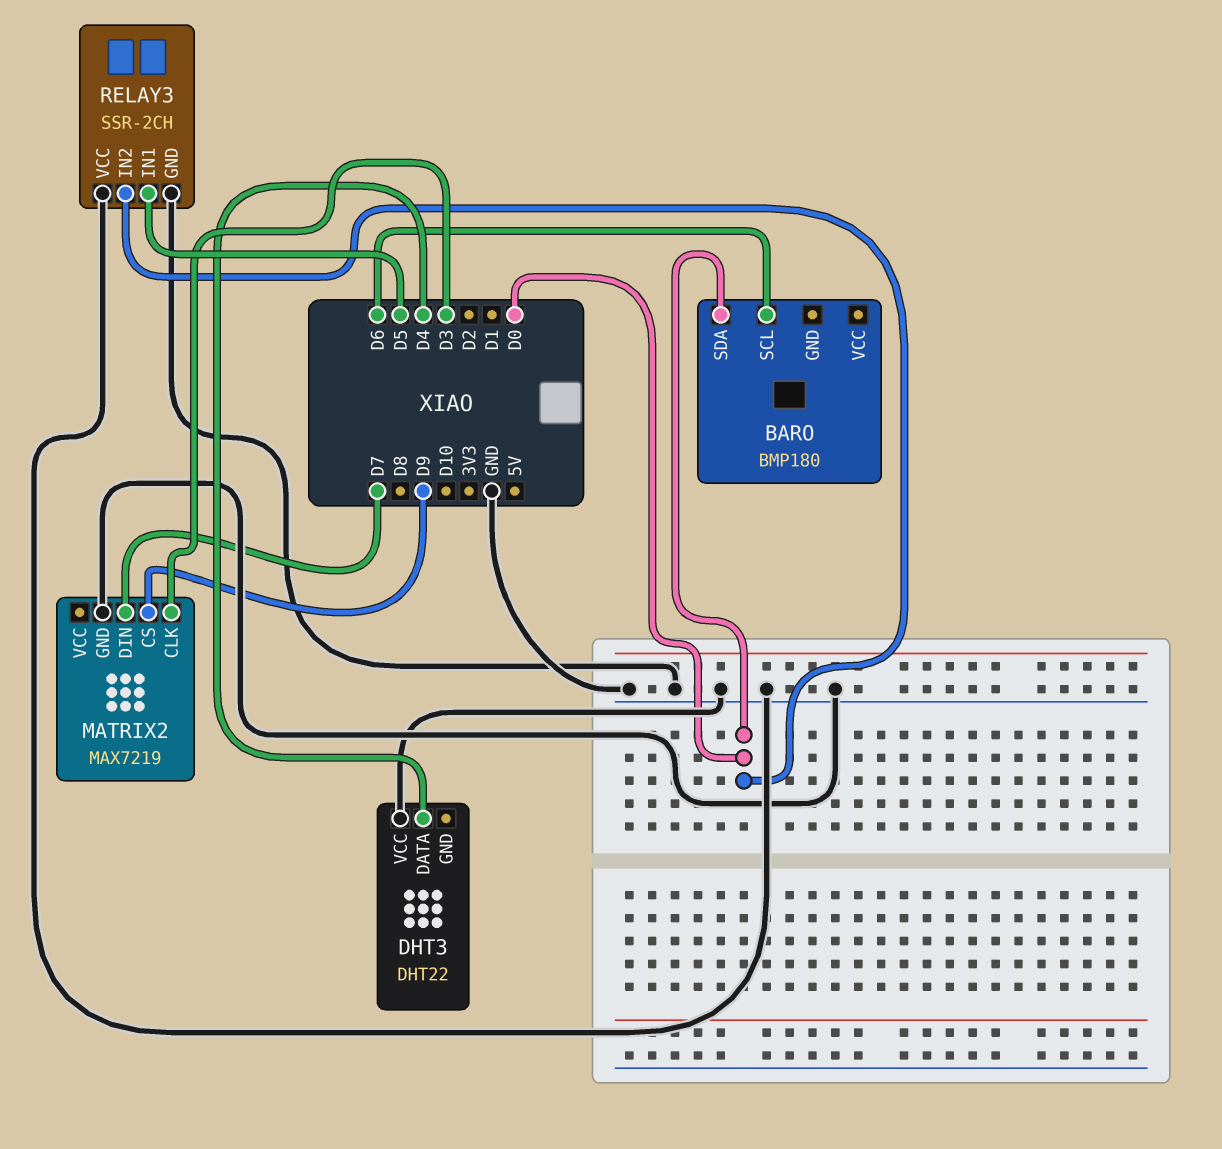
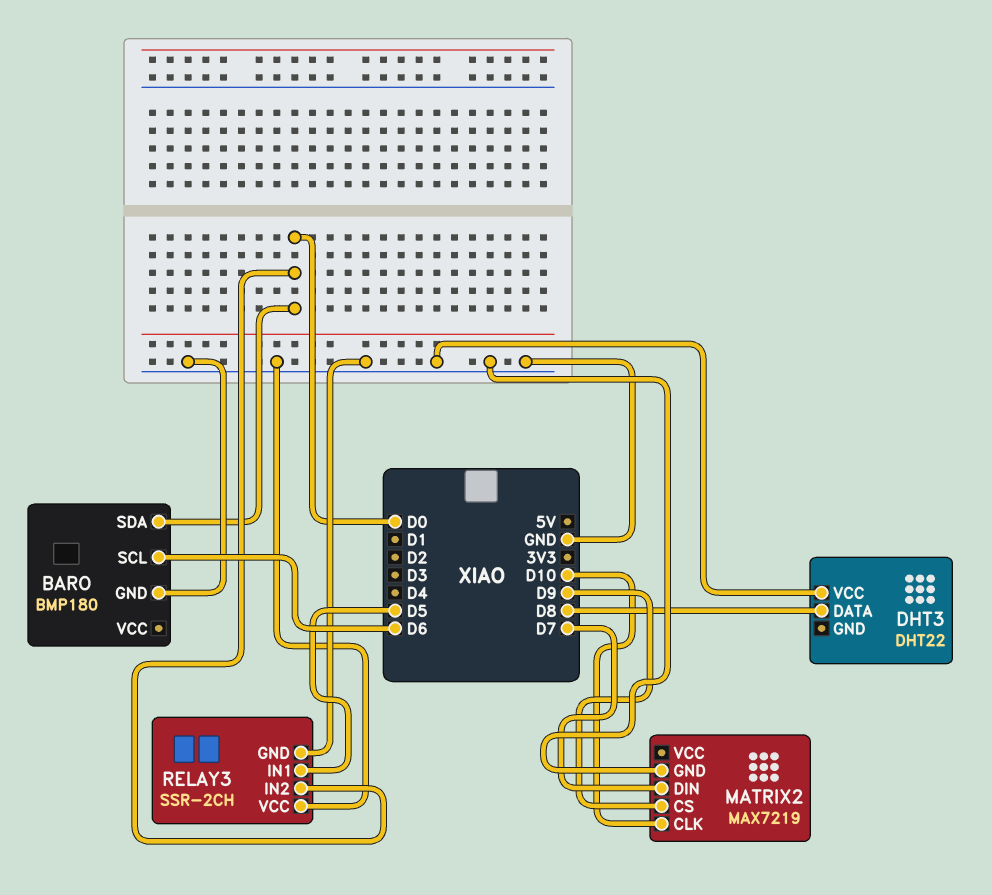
BARO pin GND: none -> GND
DHT3 pin DATA: D4 -> D8
MATRIX2 pin CLK: D3 -> D10

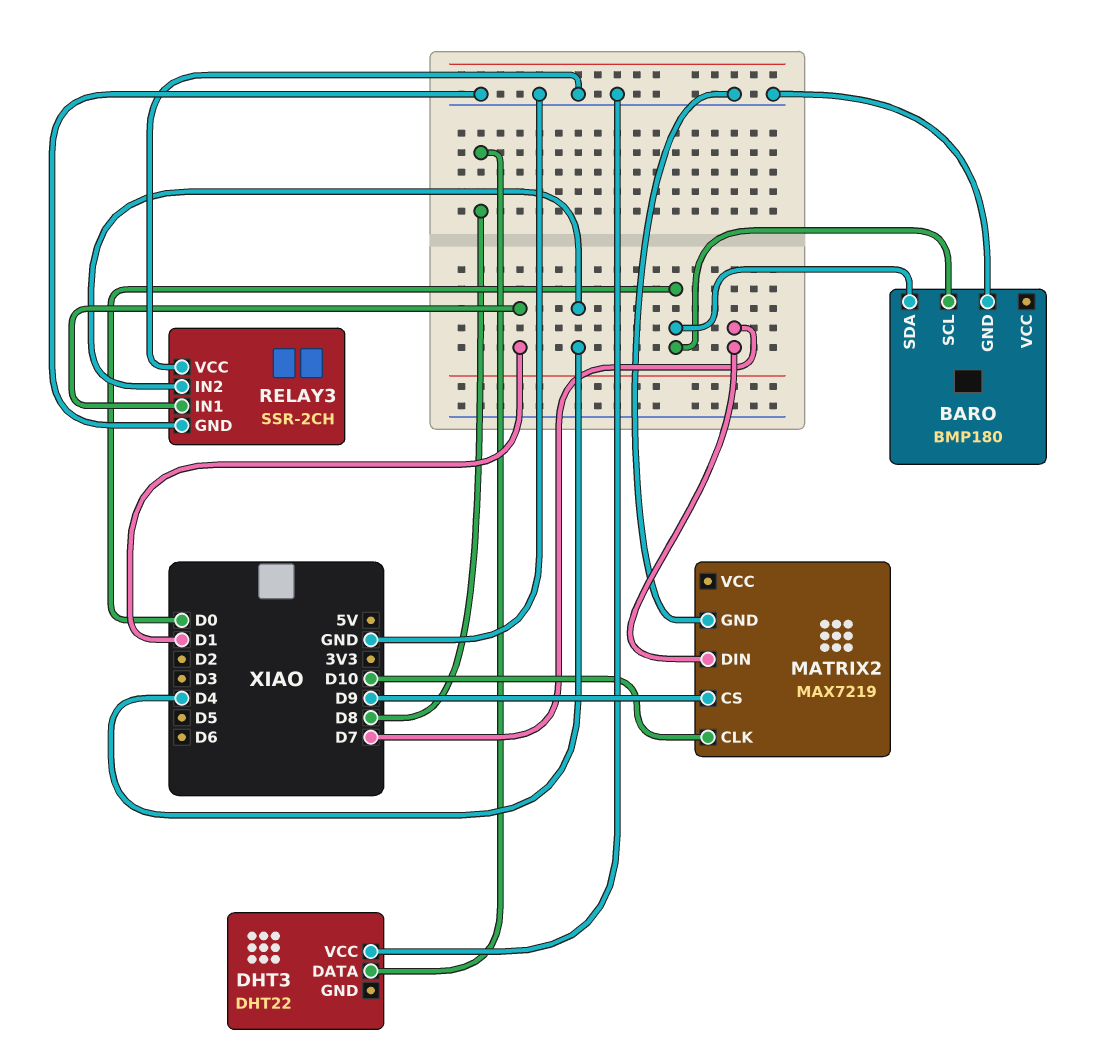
BARO pin SCL: D6 -> D0
RELAY3 pin IN1: D5 -> D1
RELAY3 pin IN2: D0 -> D4

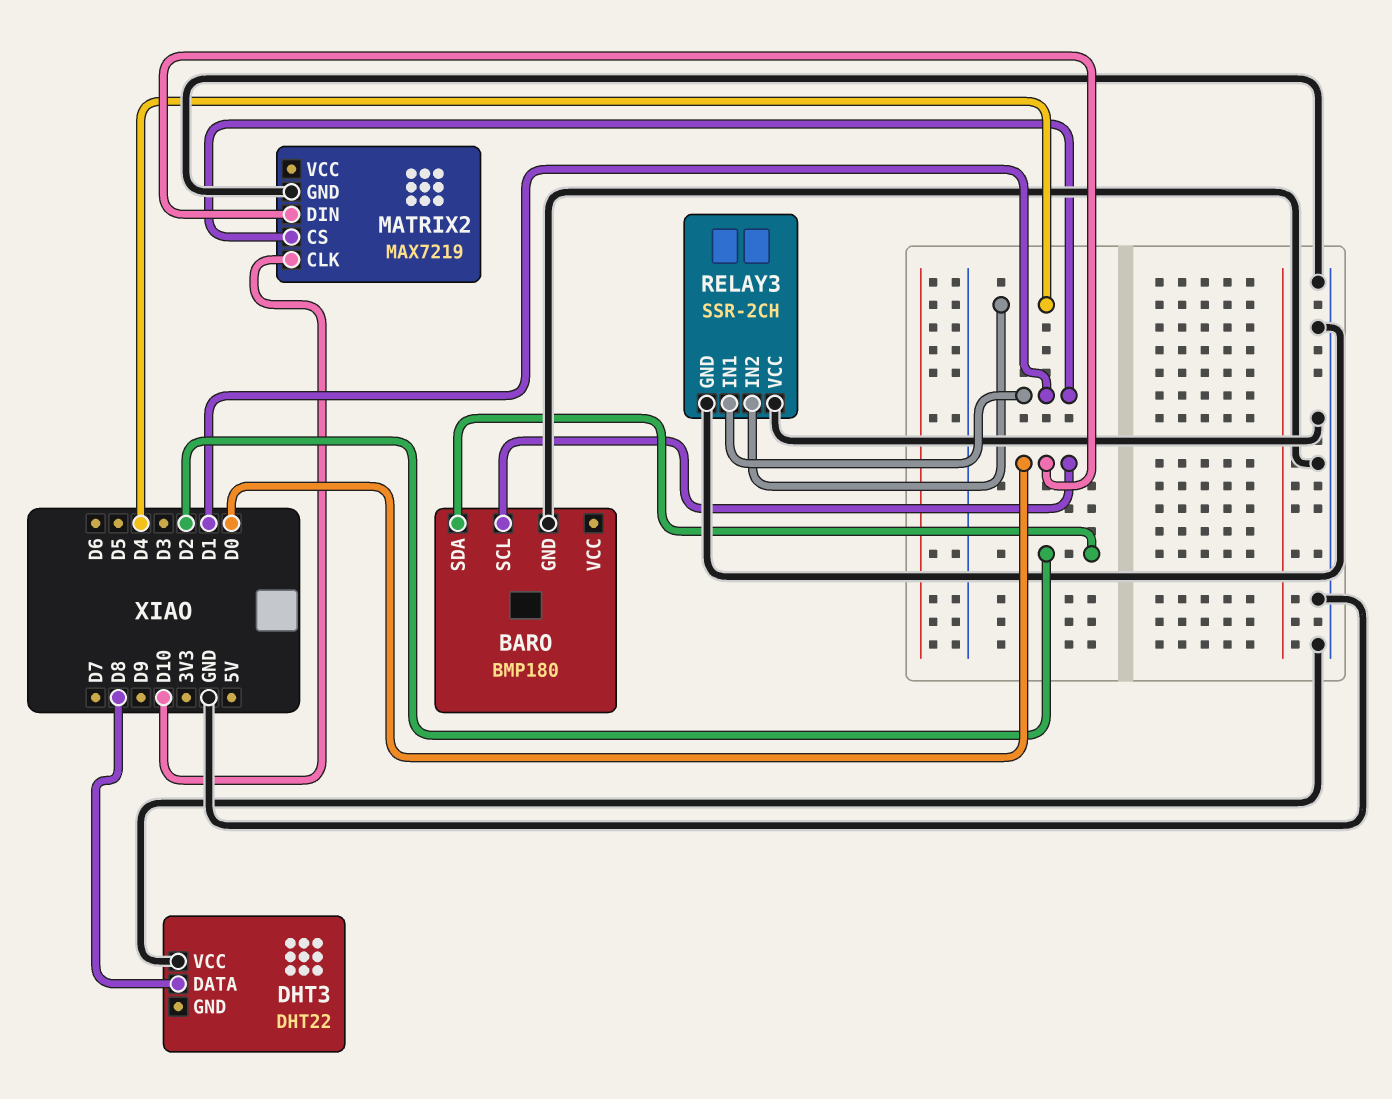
BARO pin SDA: D0 -> D2
MATRIX2 pin CS: D9 -> D1
MATRIX2 pin DIN: D7 -> D0

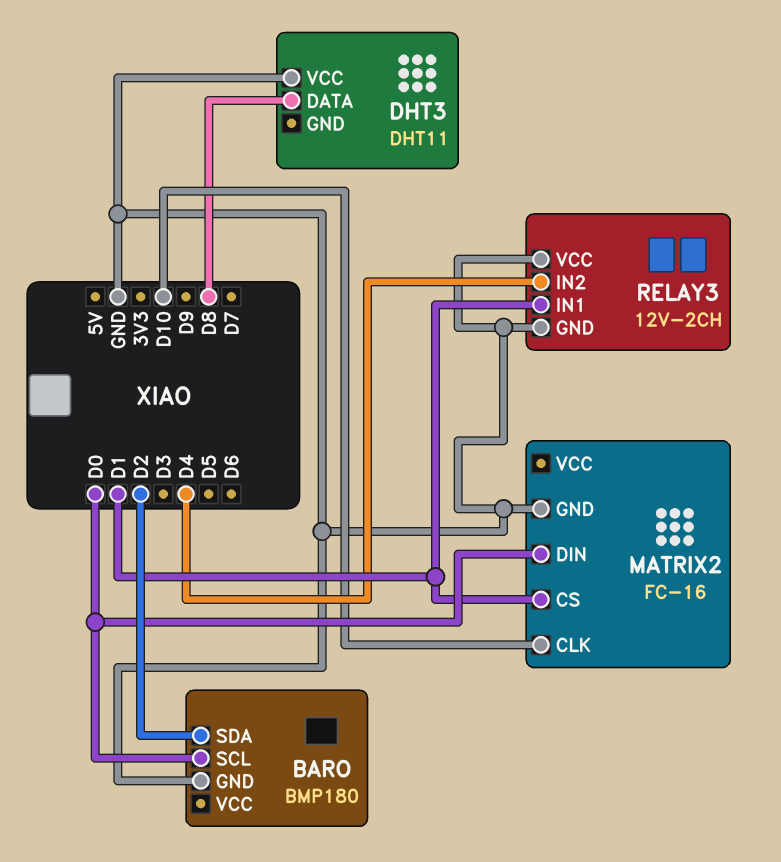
DHT3: DHT22 -> DHT11
MATRIX2: MAX7219 -> FC-16
RELAY3: SSR-2CH -> 12V-2CH

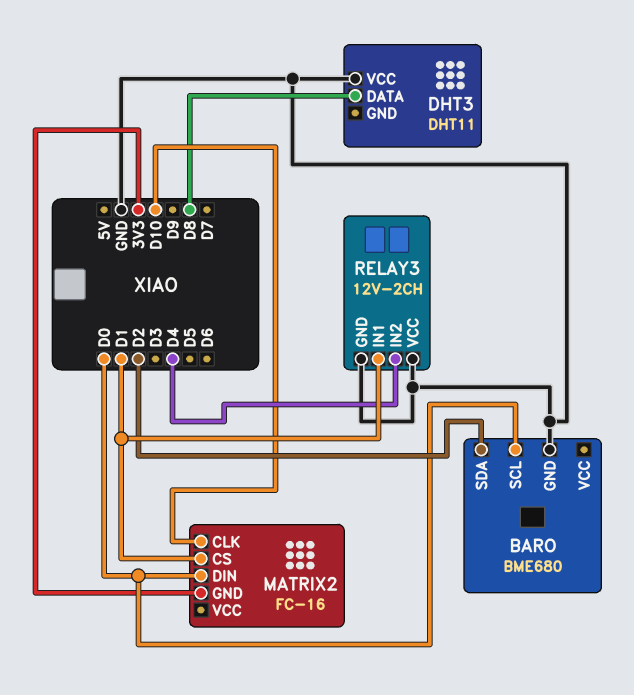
BARO: BMP180 -> BME680
MATRIX2 pin GND: GND -> 3V3

